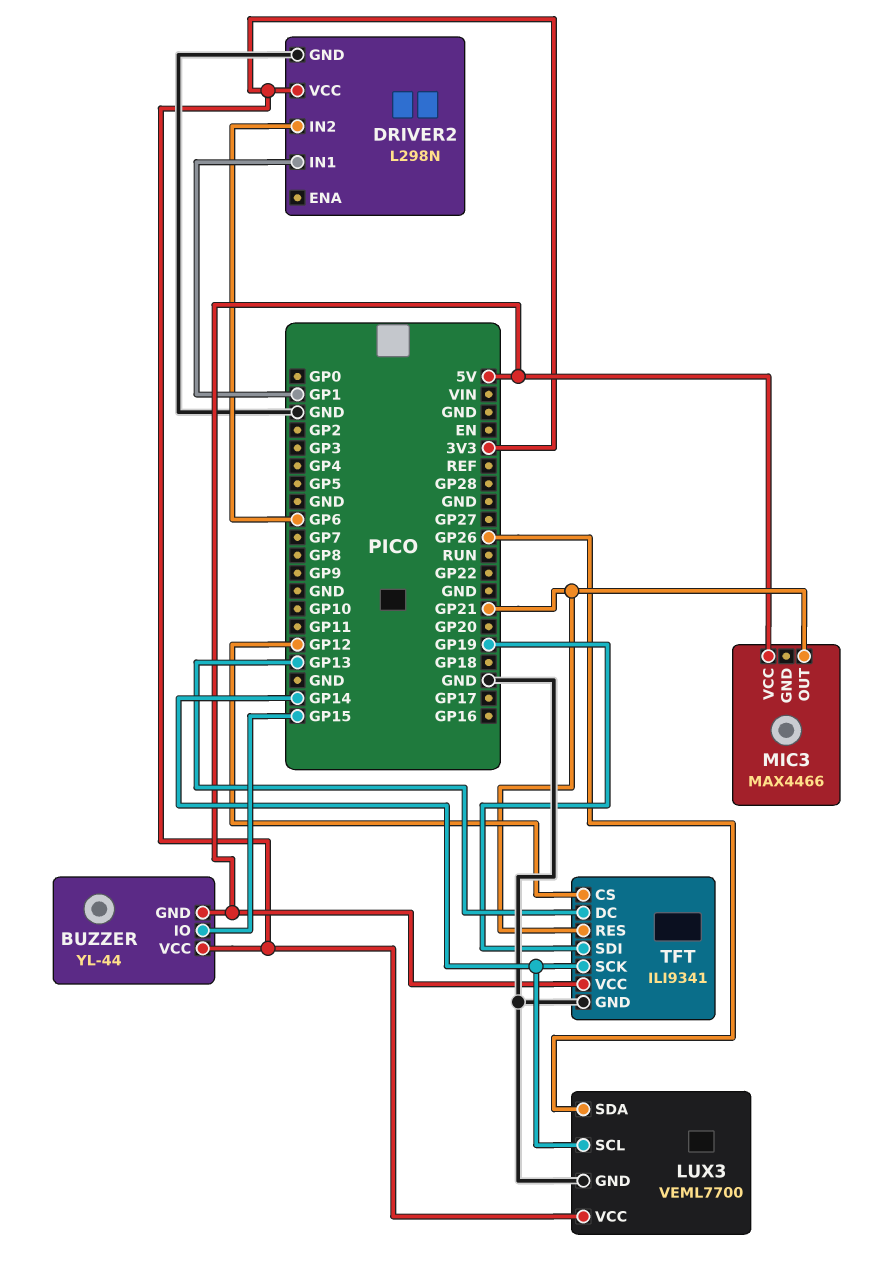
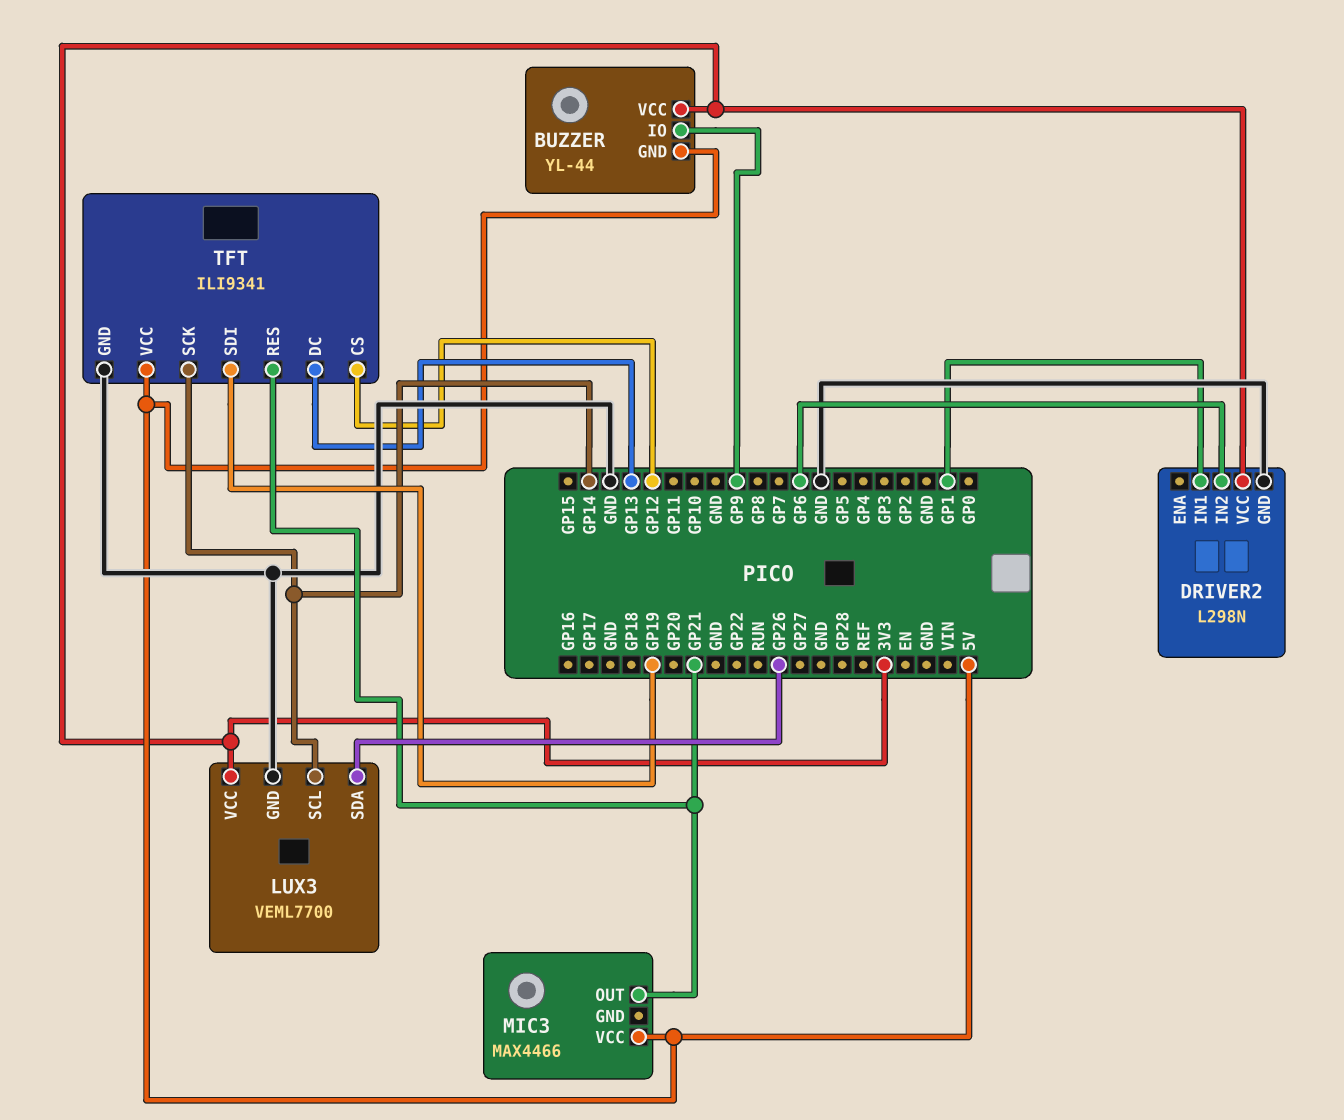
BUZZER pin IO: GP15 -> GP9

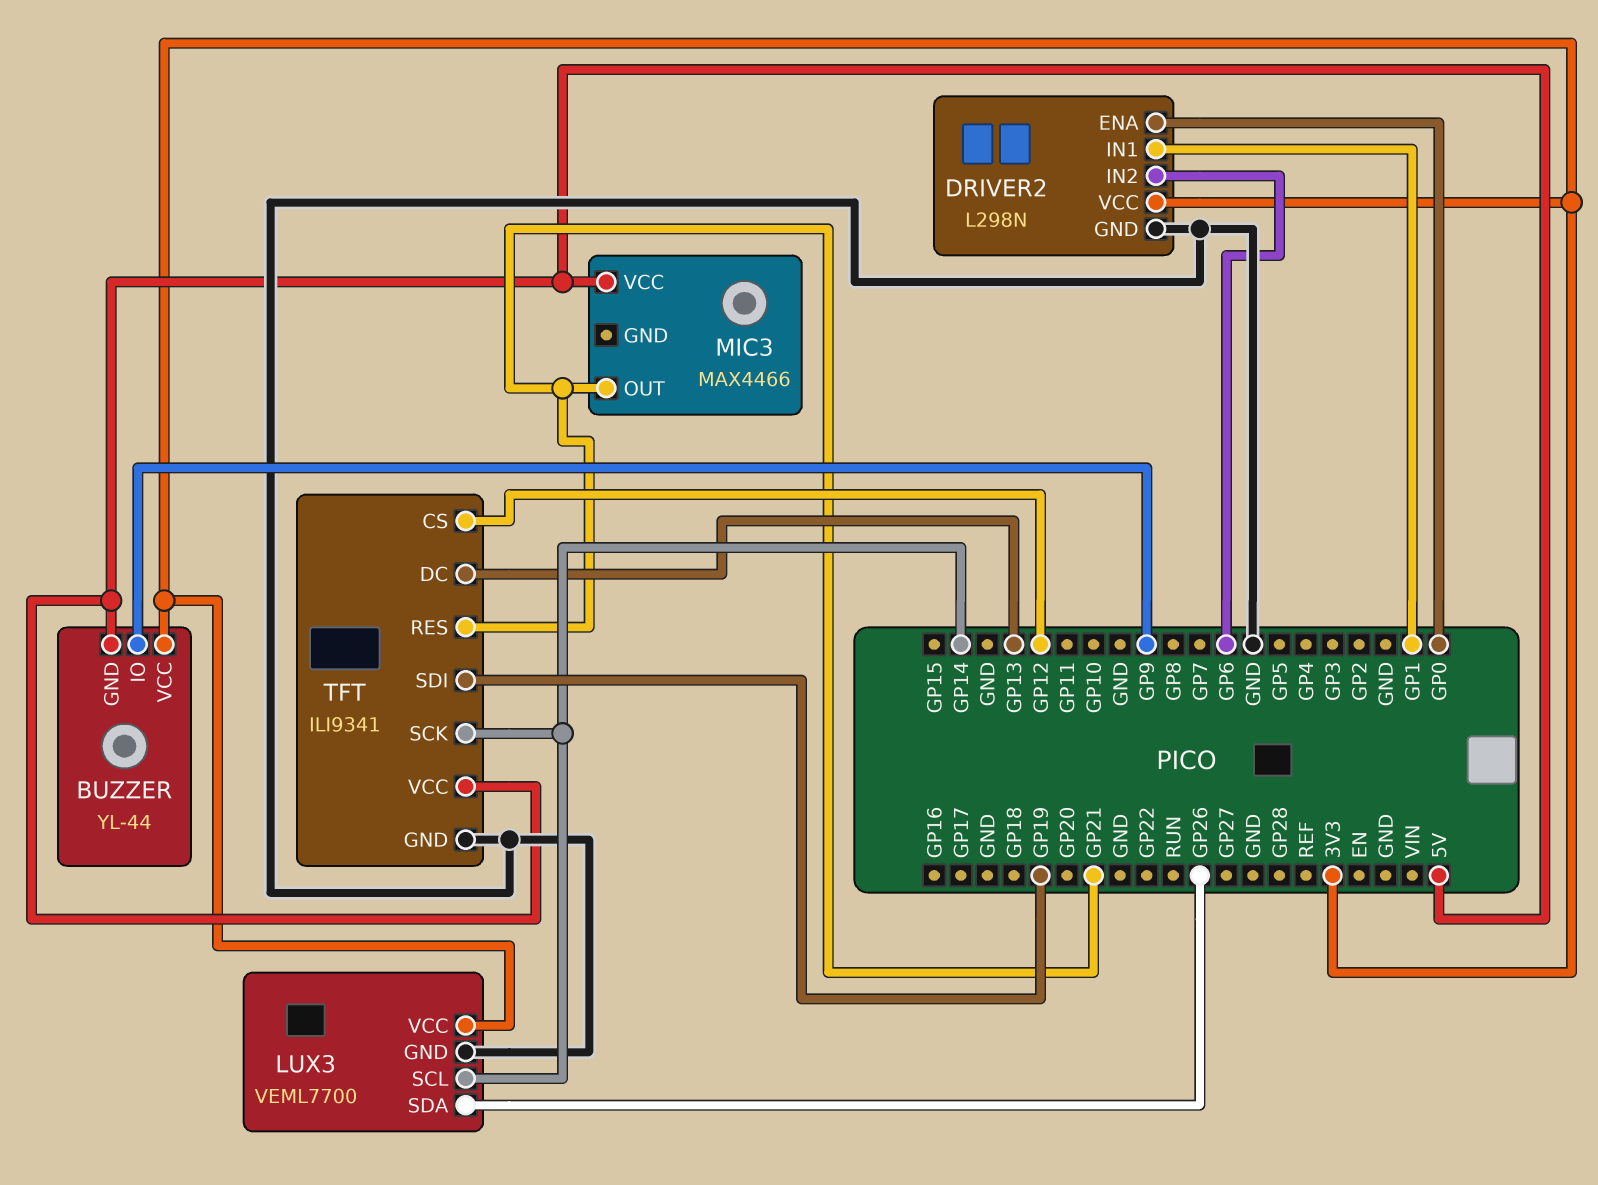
DRIVER2 pin ENA: none -> GP0

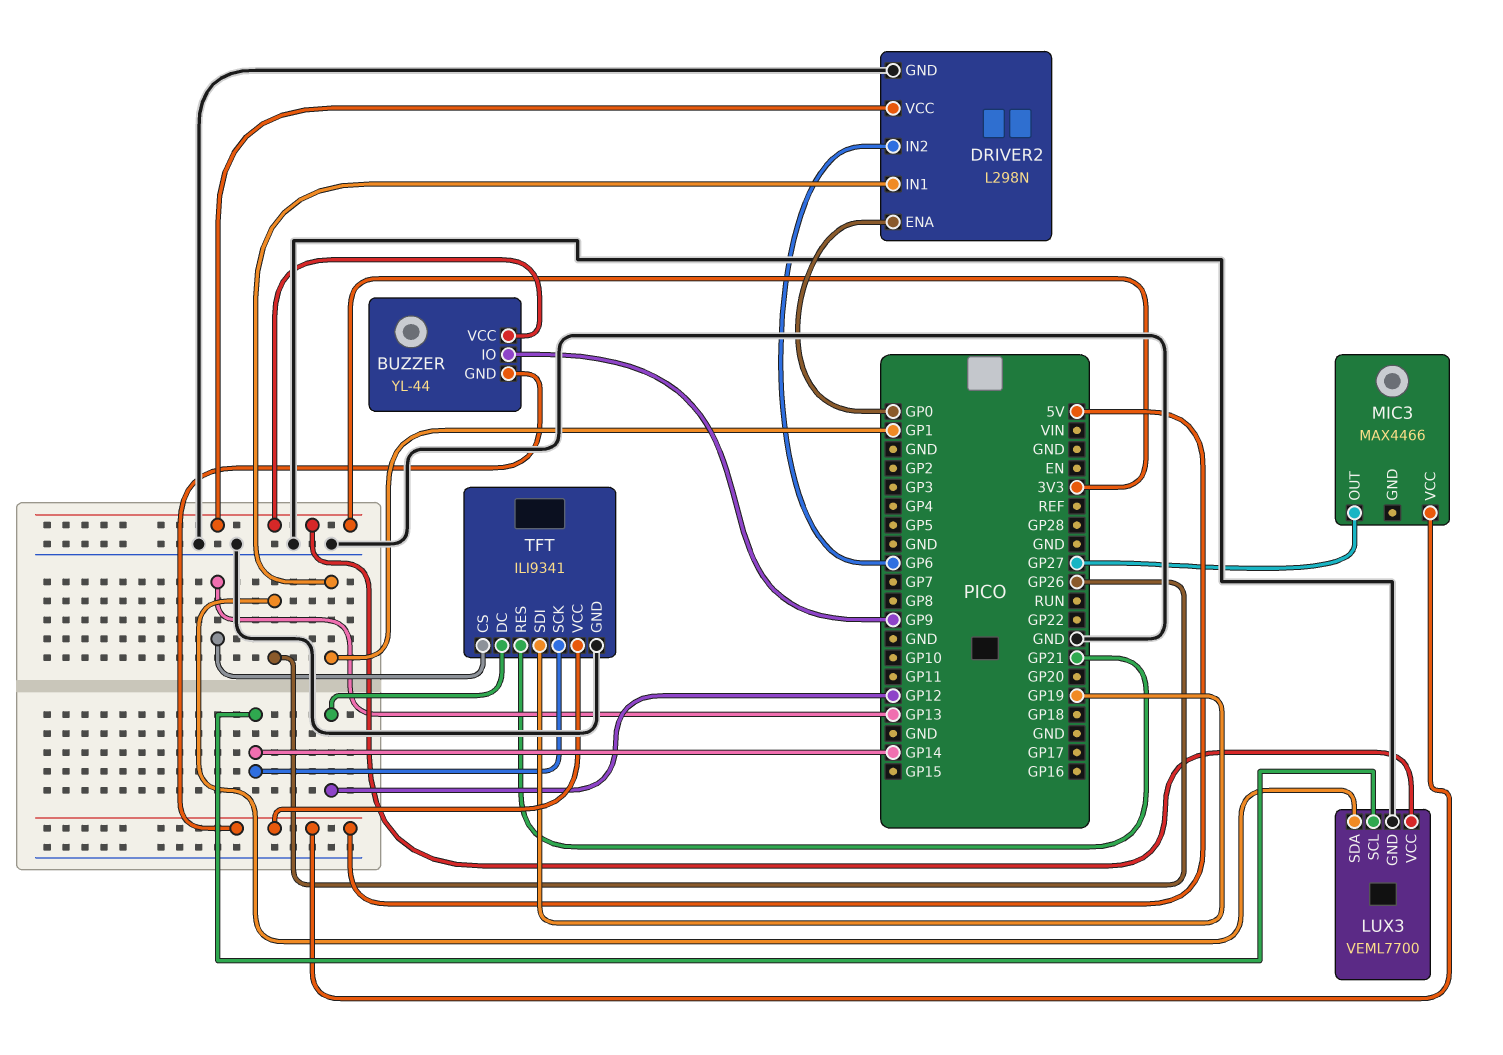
MIC3 pin OUT: GP21 -> GP27
TFT pin CS: GP12 -> GP13
TFT pin DC: GP13 -> GP12

